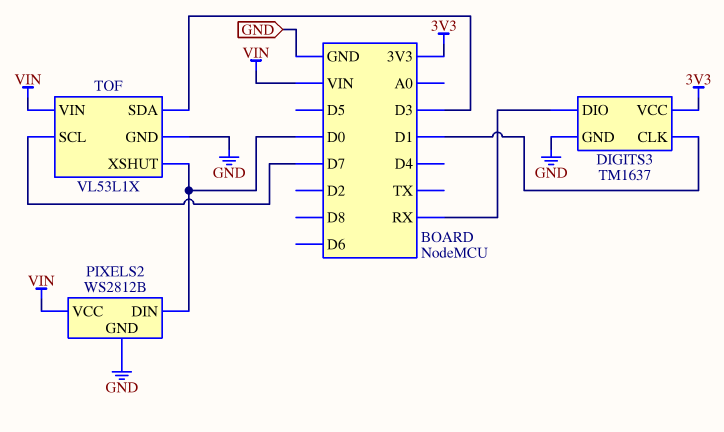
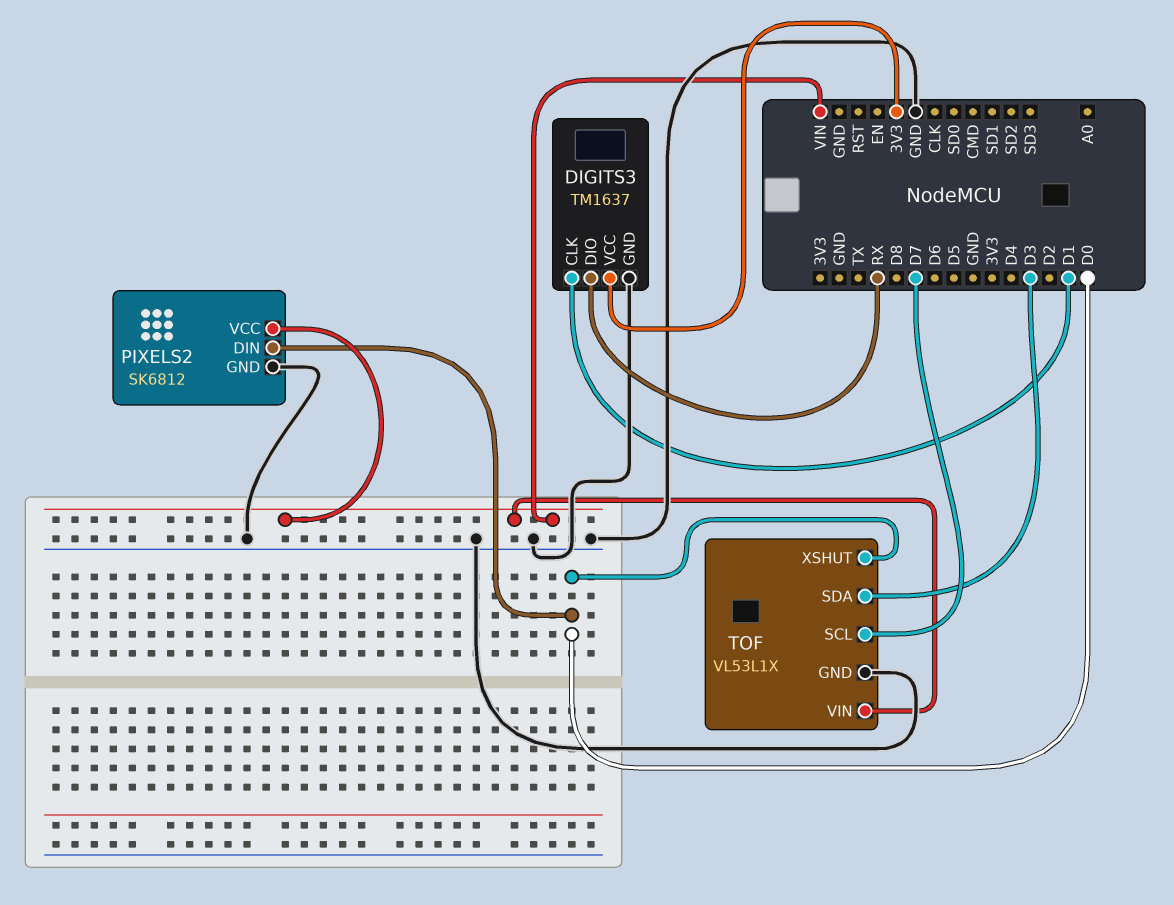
PIXELS2: WS2812B -> SK6812

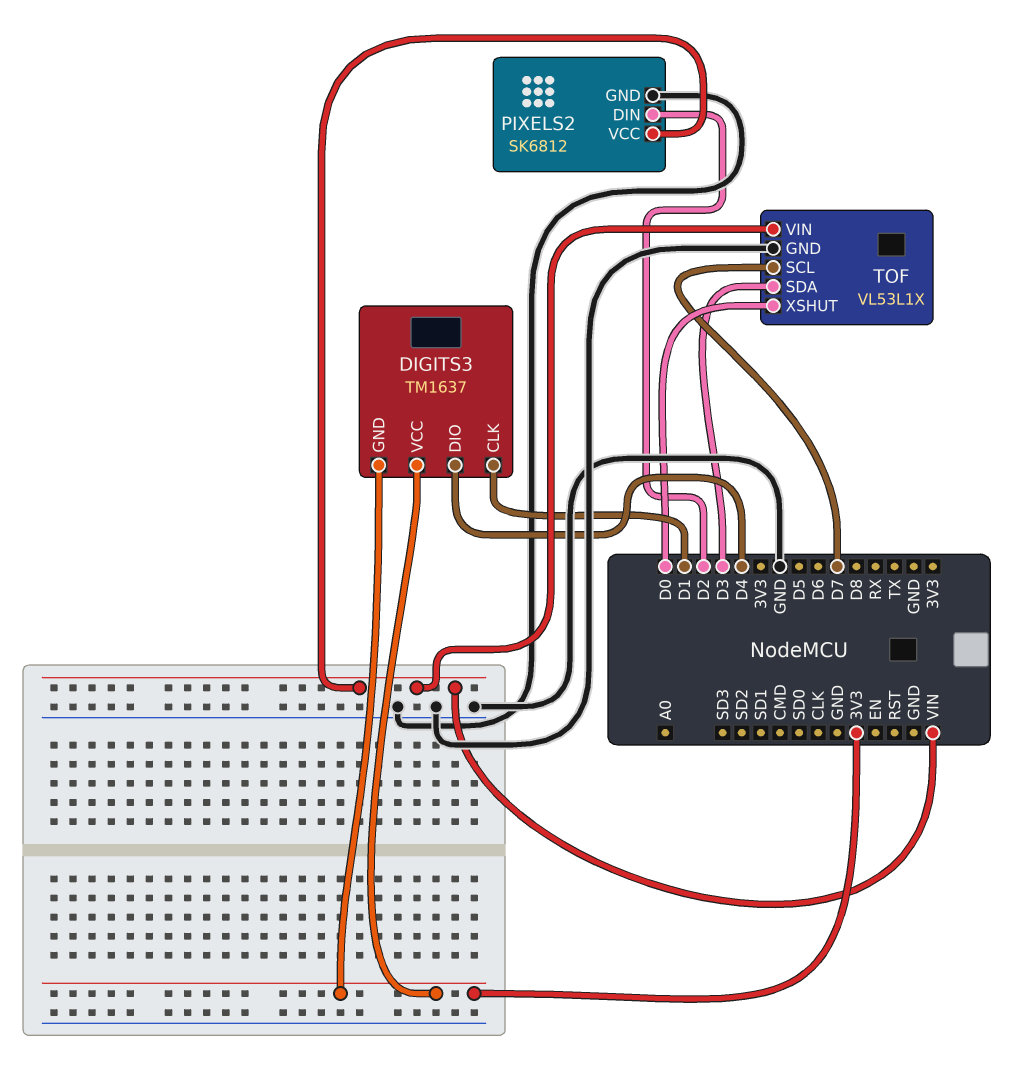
DIGITS3 pin DIO: RX -> D4
DIGITS3 pin GND: GND -> 3V3
PIXELS2 pin DIN: D0 -> D2

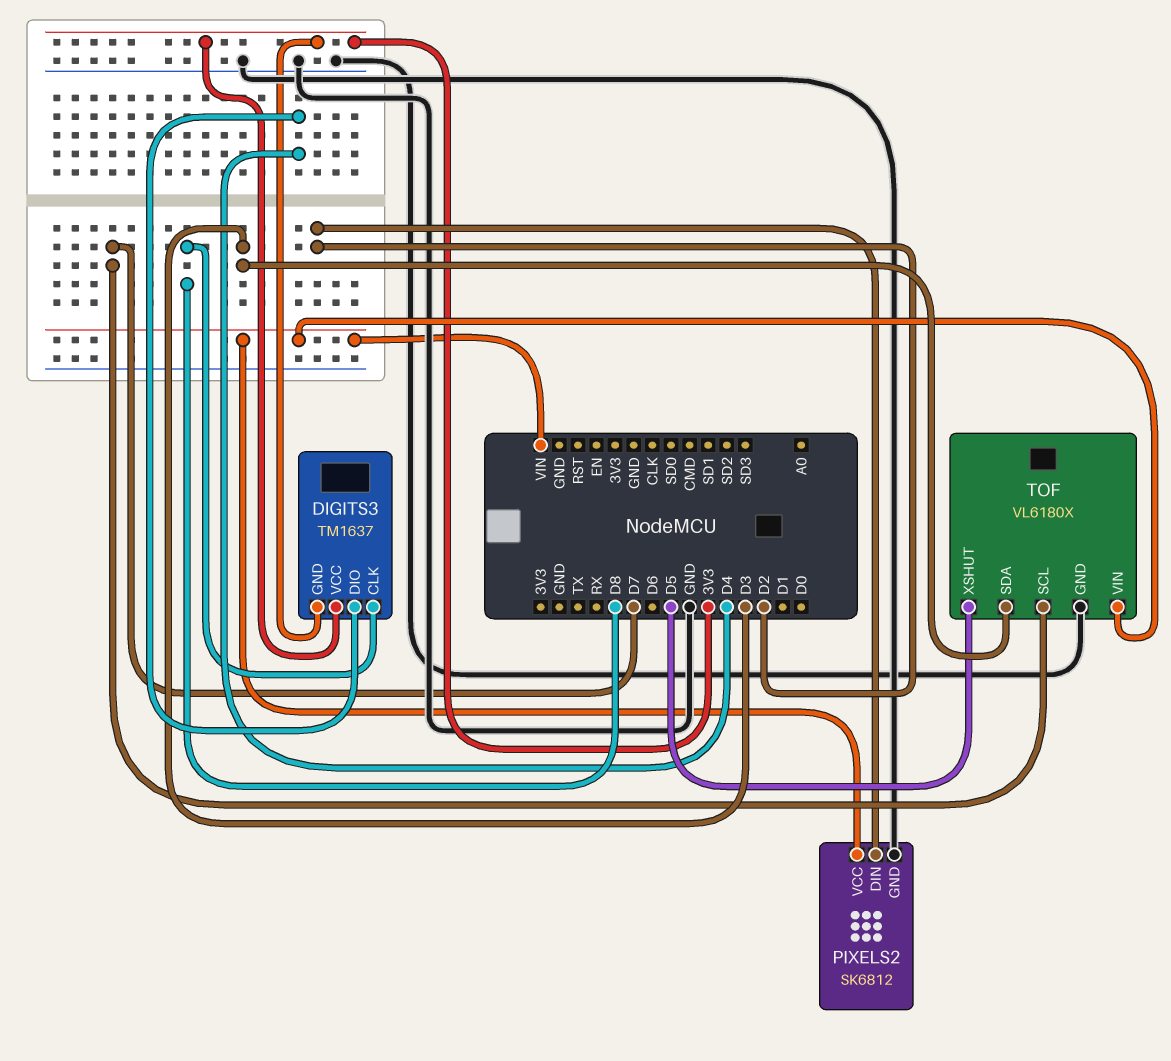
DIGITS3 pin CLK: D1 -> D8
TOF: VL53L1X -> VL6180X
TOF pin XSHUT: D0 -> D5

